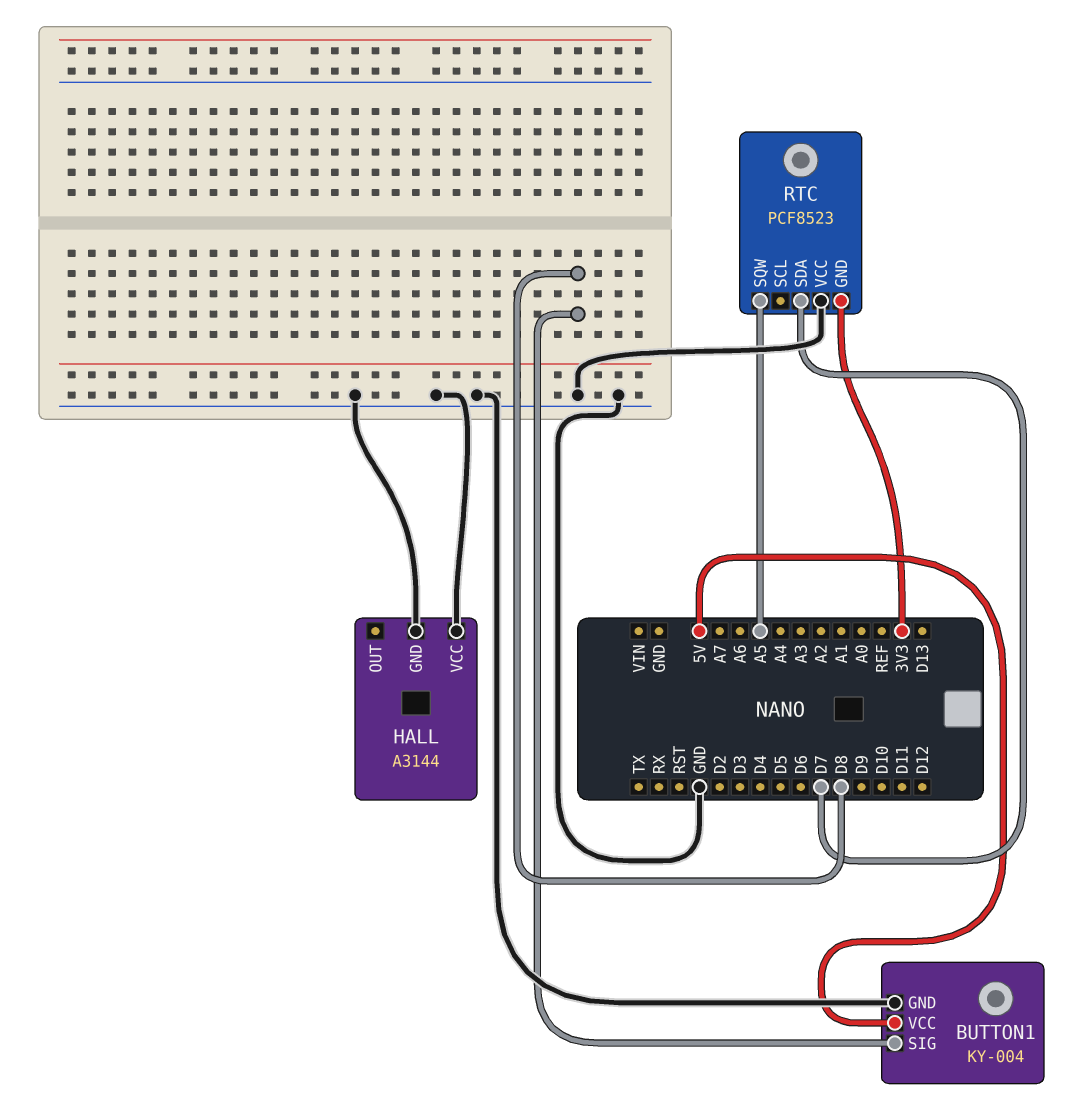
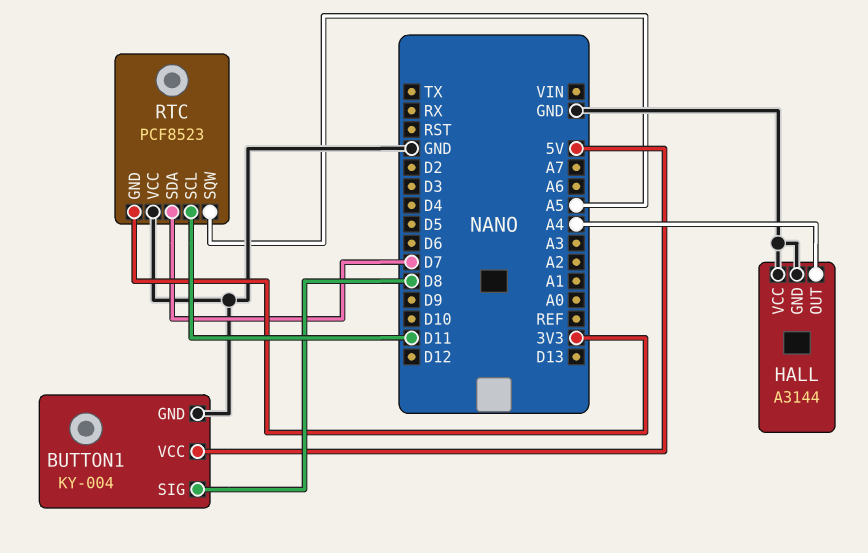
HALL pin OUT: none -> A4
RTC pin SCL: none -> D11

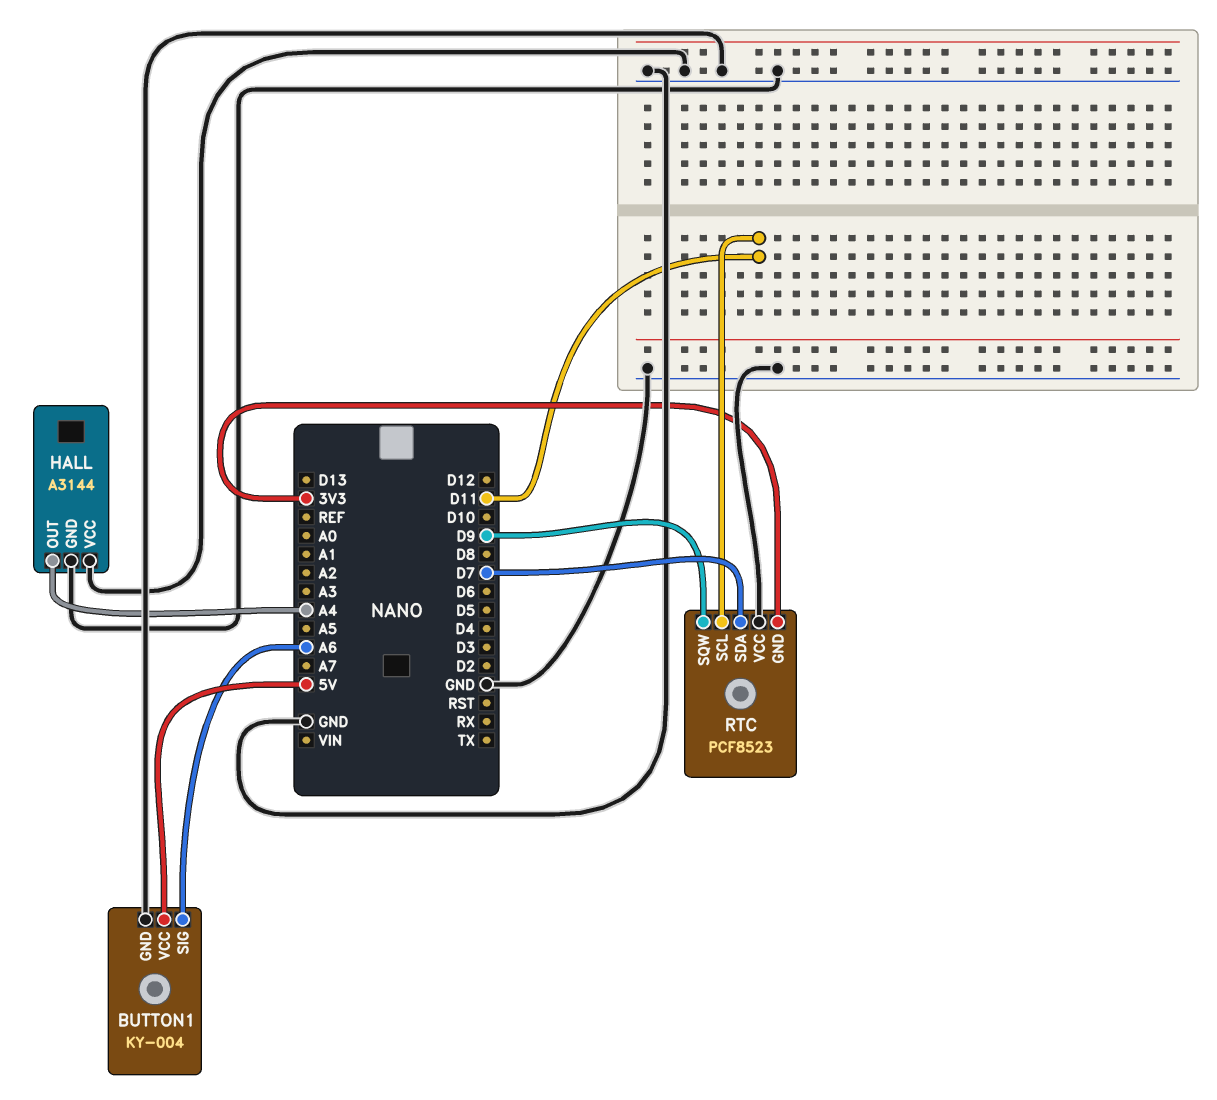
BUTTON1 pin SIG: D8 -> A6
RTC pin SQW: A5 -> D9

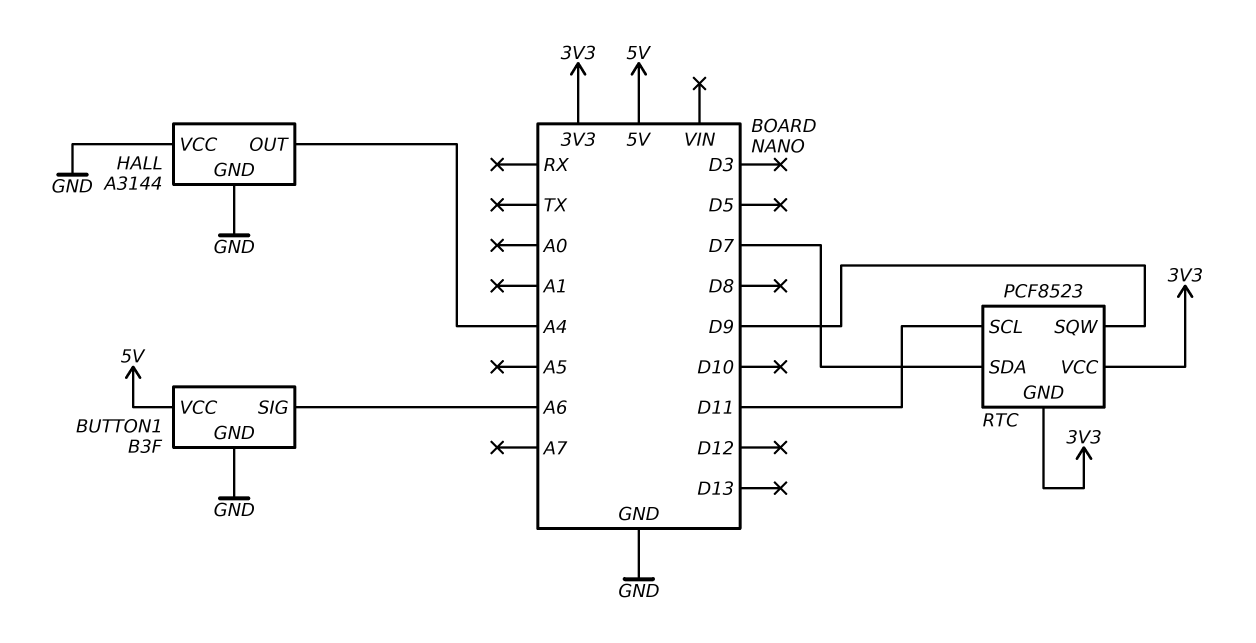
BUTTON1: KY-004 -> B3F
RTC pin VCC: GND -> 3V3

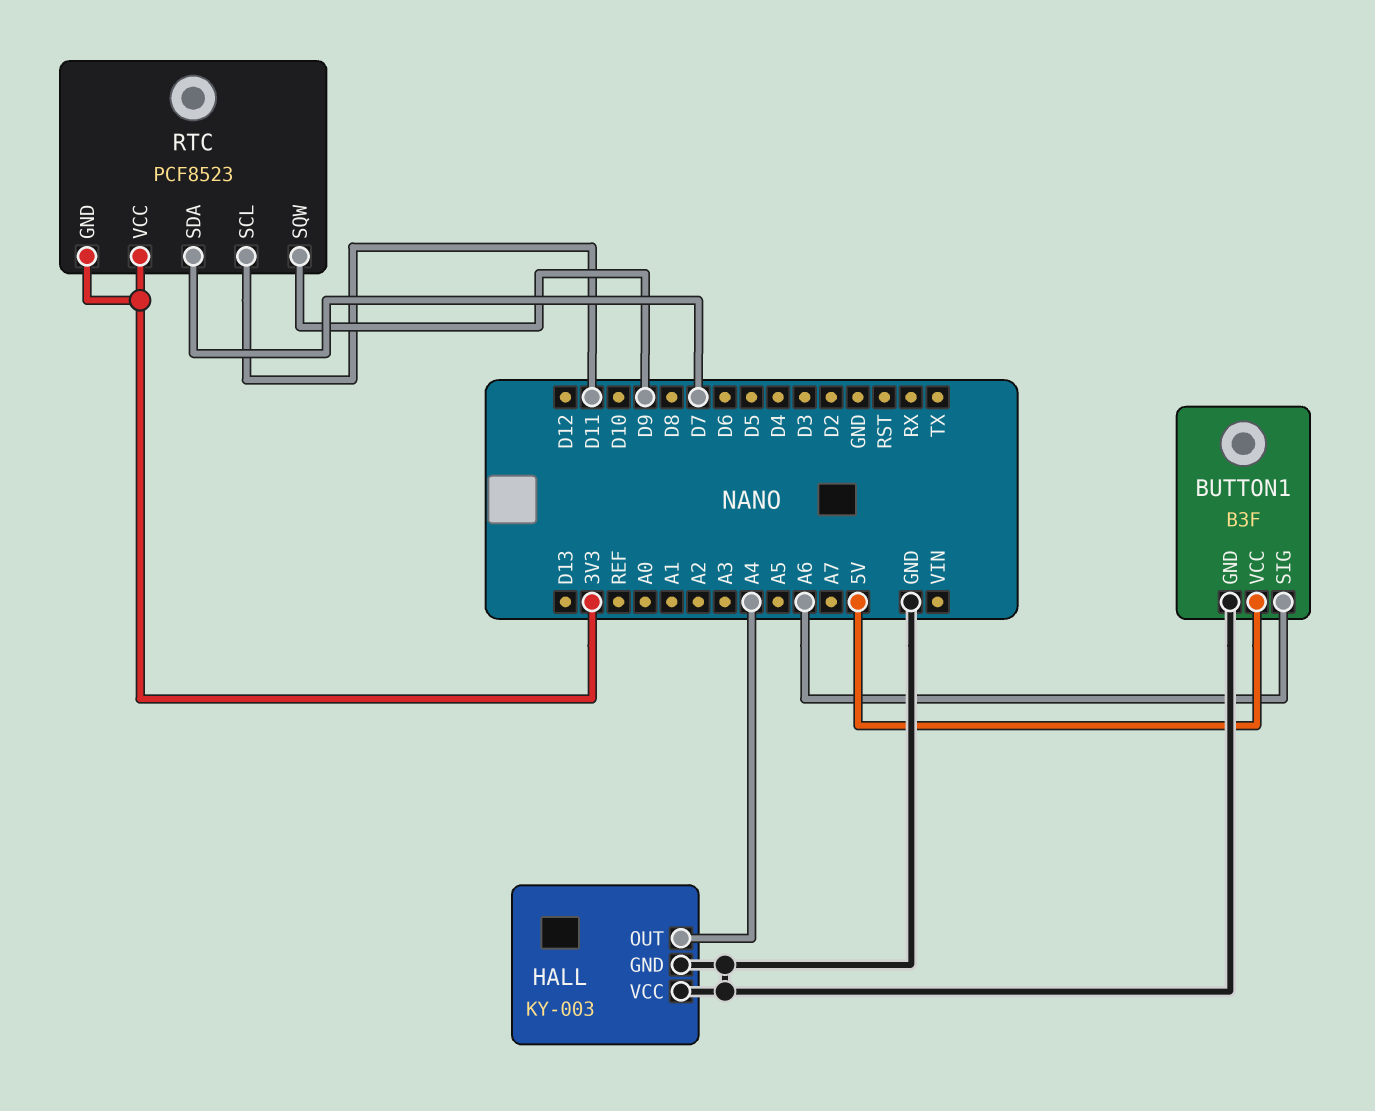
HALL: A3144 -> KY-003

